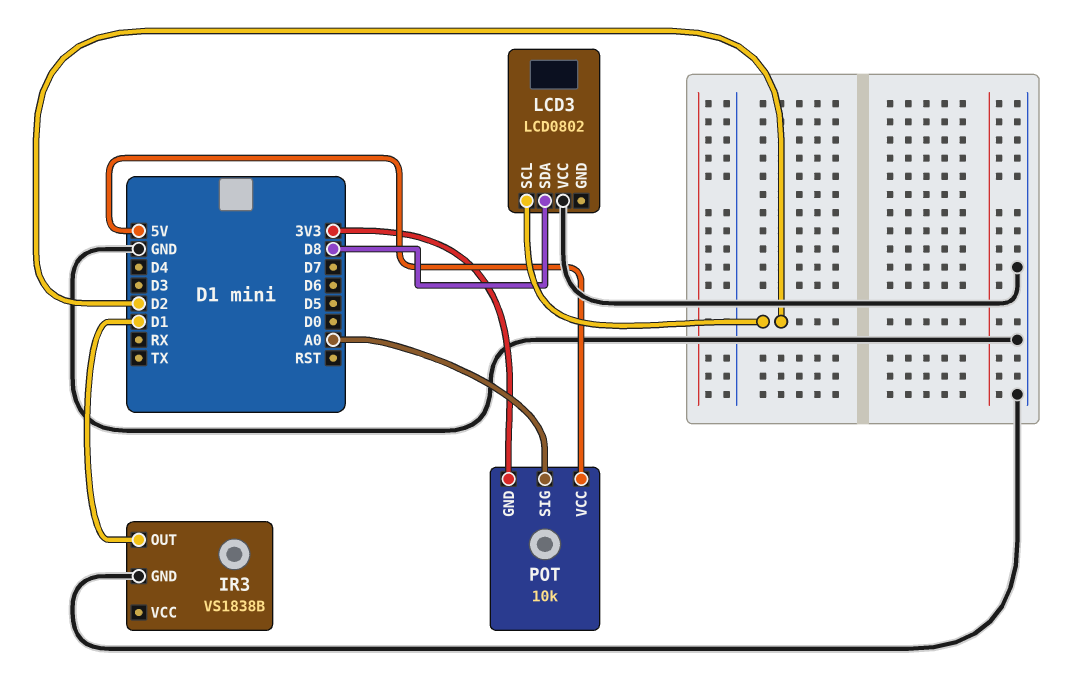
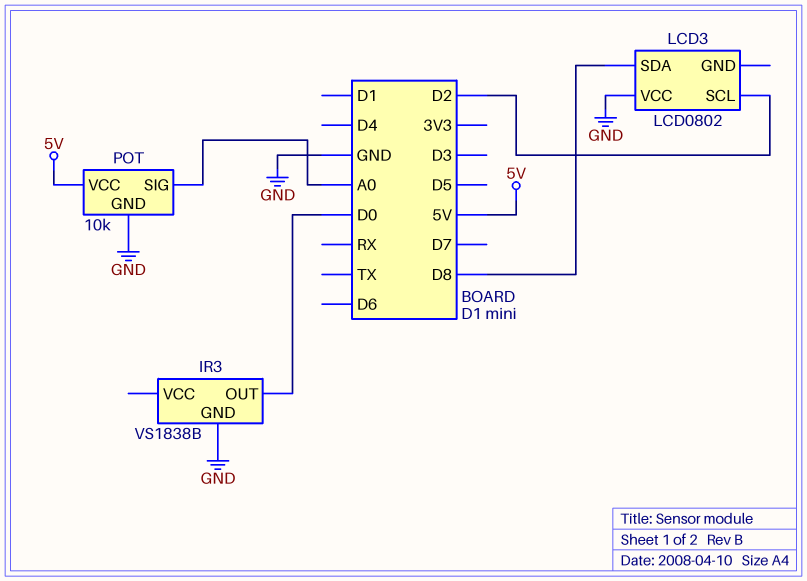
IR3 pin OUT: D1 -> D0
POT pin GND: 3V3 -> GND

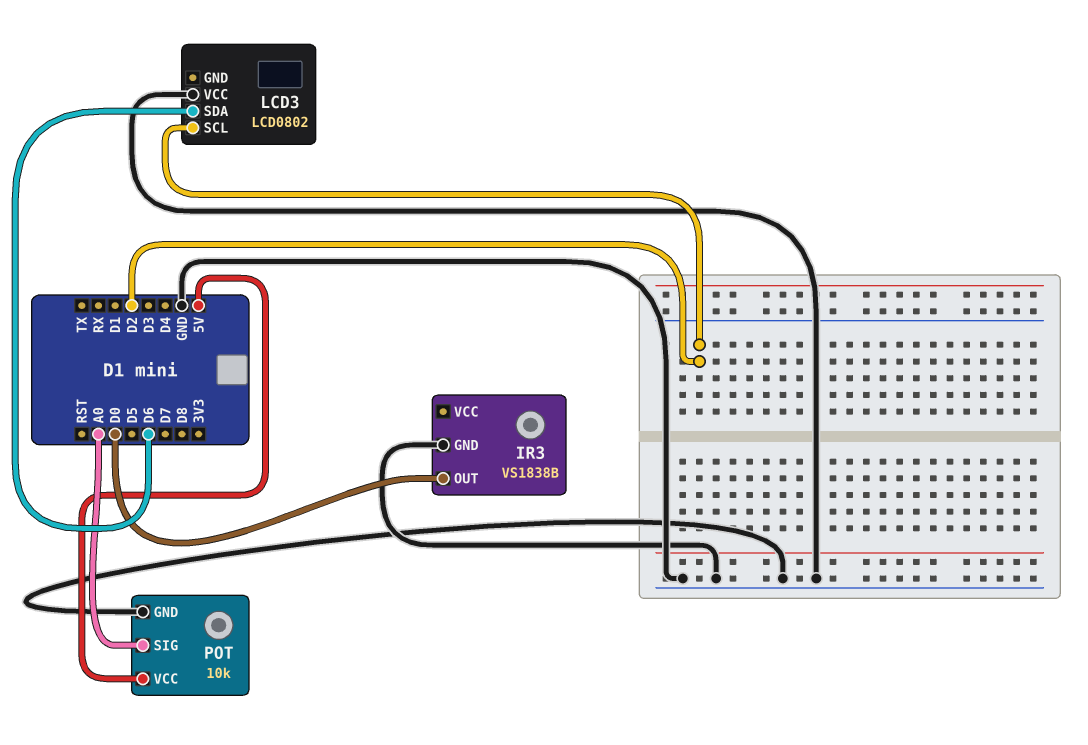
LCD3 pin SDA: D8 -> D6

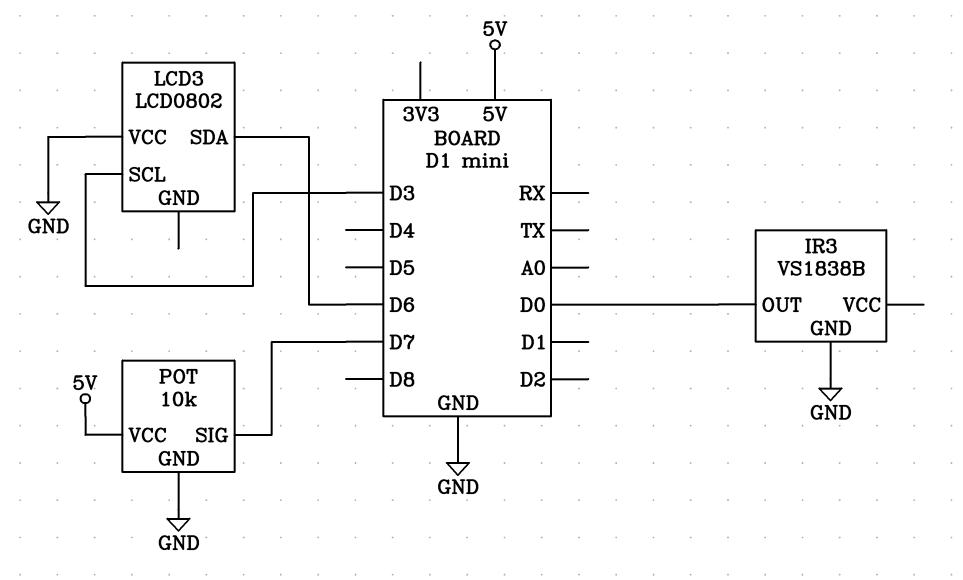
LCD3 pin SCL: D2 -> D3
POT pin SIG: A0 -> D7

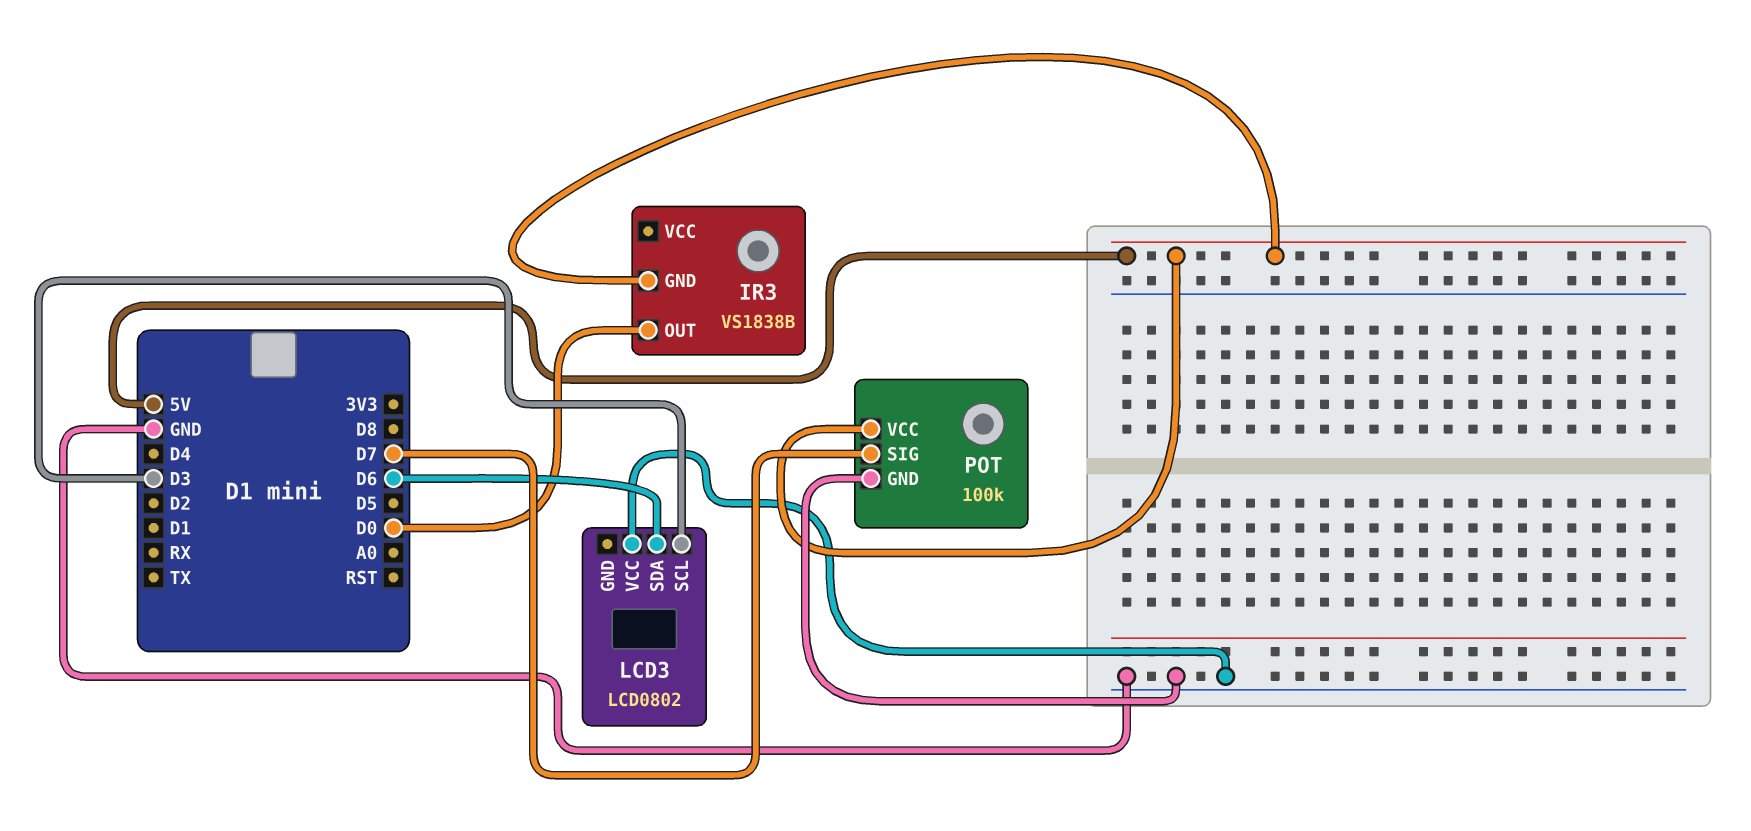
IR3 pin GND: GND -> 5V
POT: 10k -> 100k

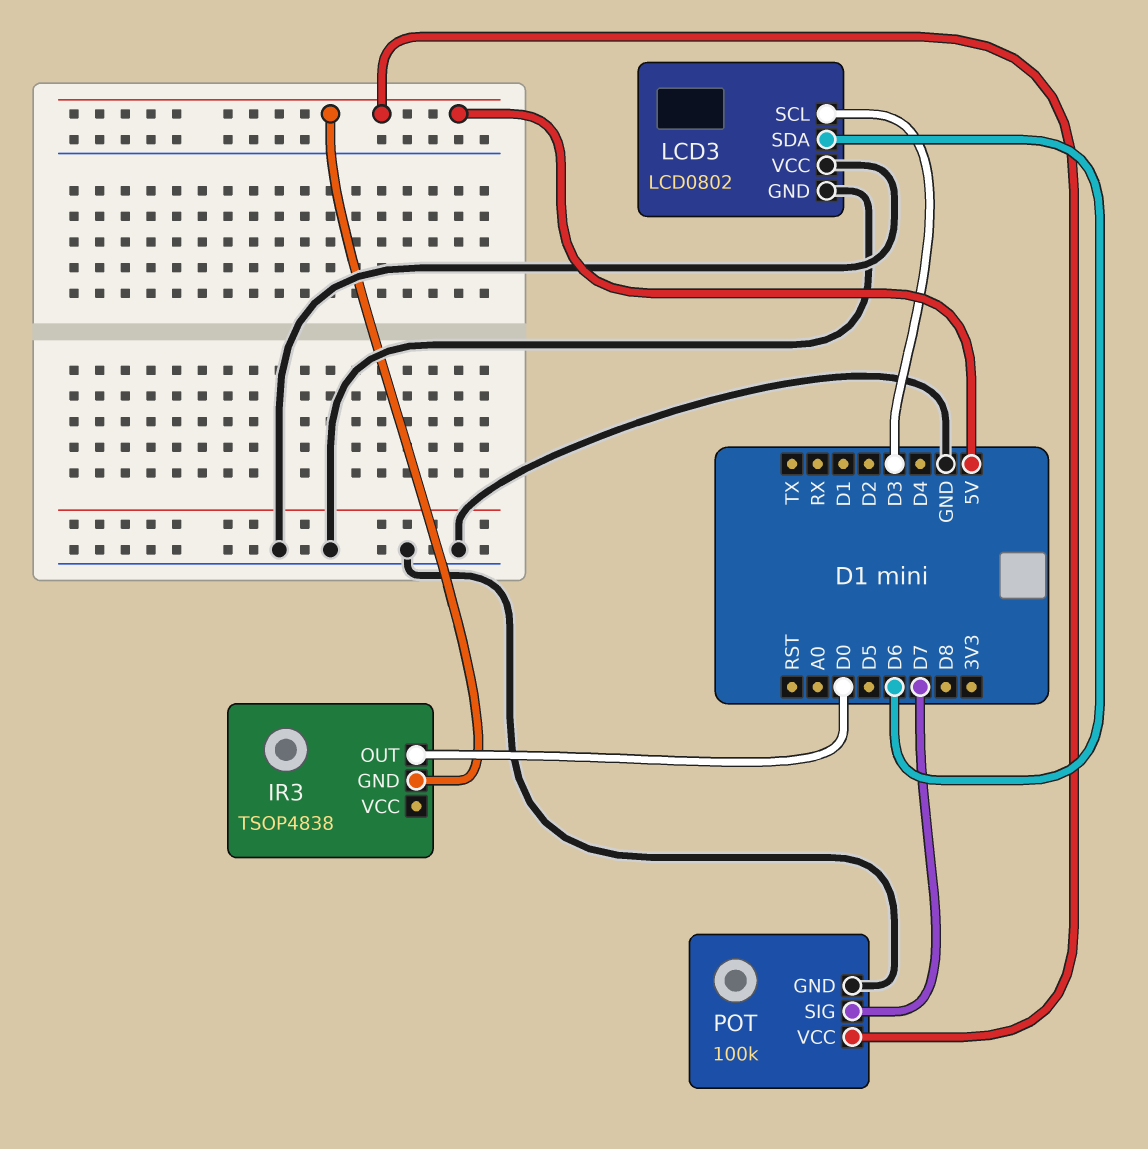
IR3: VS1838B -> TSOP4838
LCD3 pin GND: none -> GND

